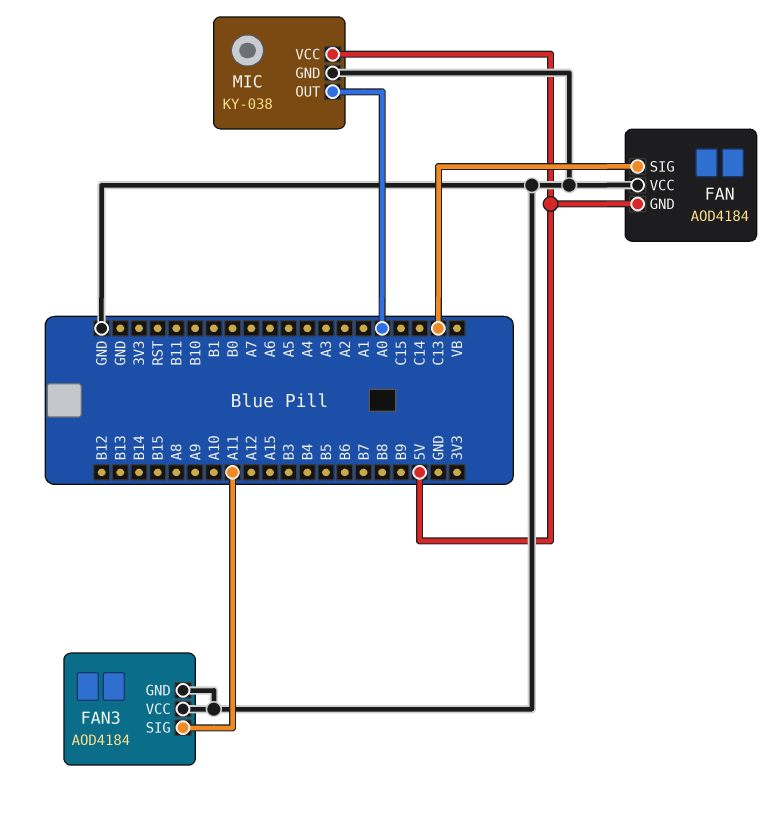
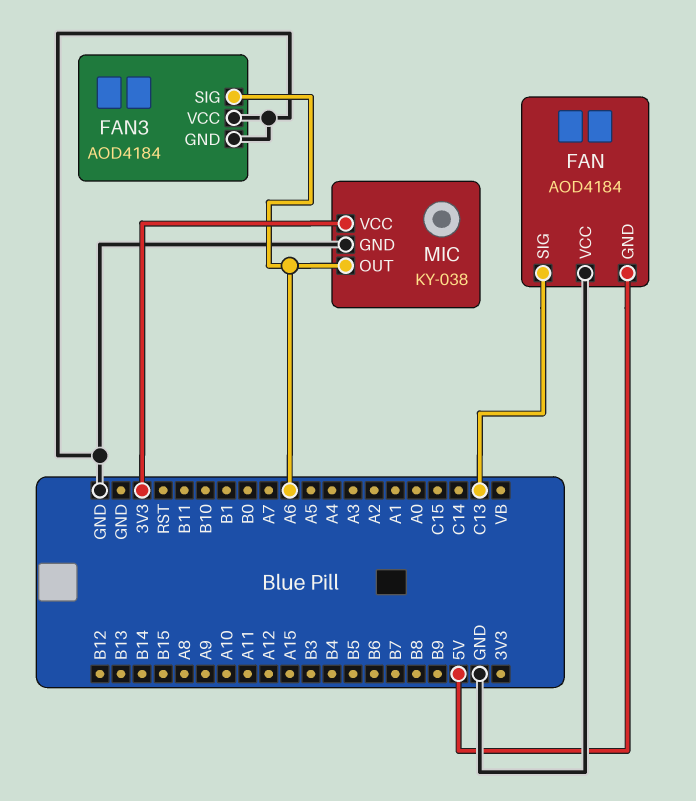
FAN3 pin SIG: A11 -> A6
MIC pin OUT: A0 -> A6
MIC pin VCC: 5V -> 3V3

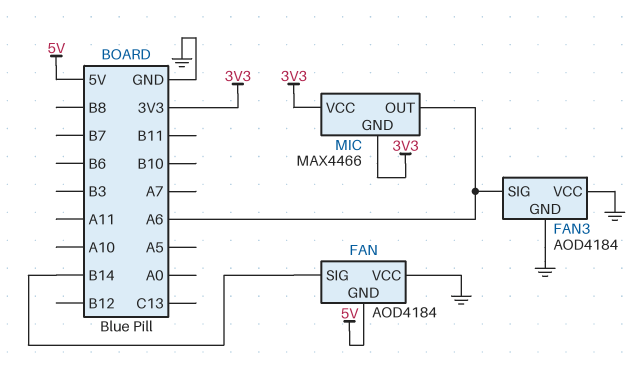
FAN pin SIG: C13 -> B14
MIC: KY-038 -> MAX4466
MIC pin GND: GND -> 3V3

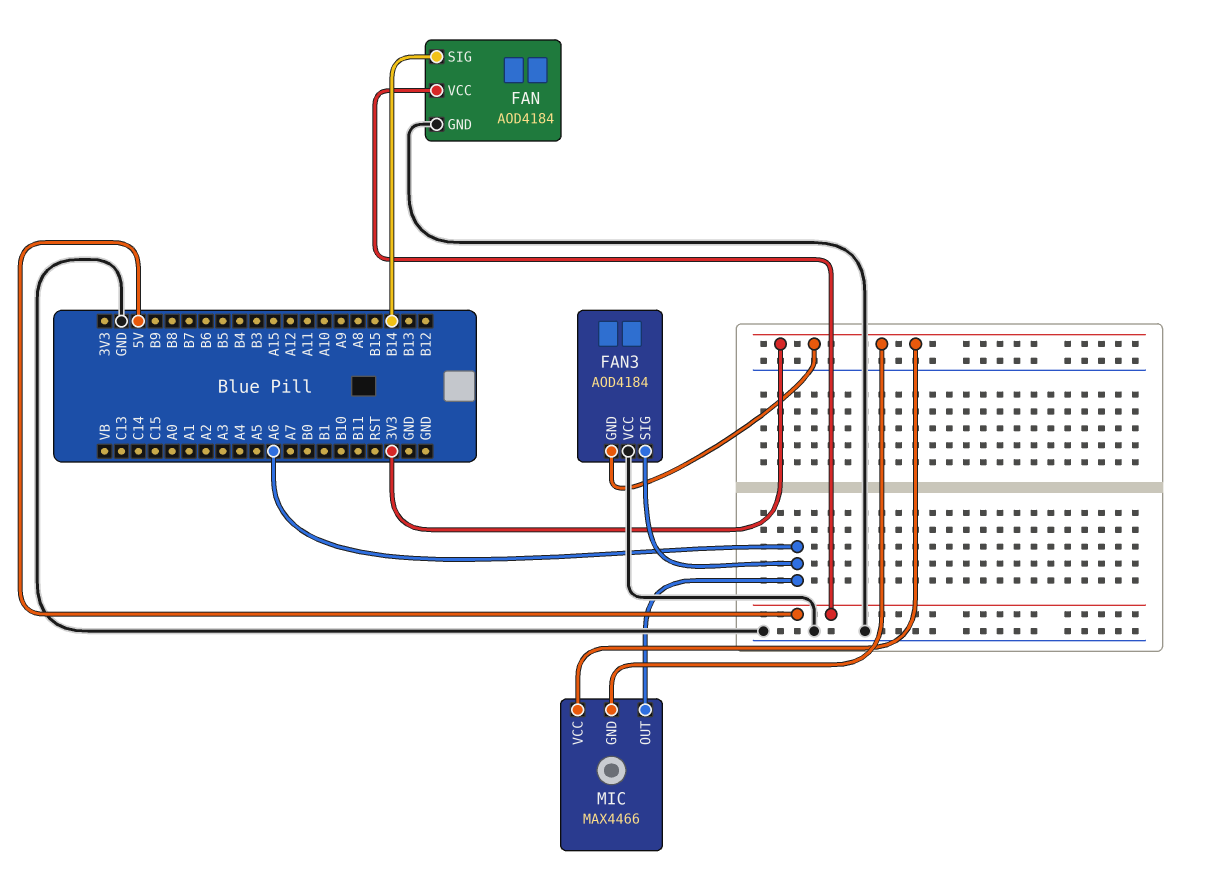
FAN pin GND: 5V -> GND
FAN pin VCC: GND -> 5V
FAN3 pin GND: GND -> 3V3

